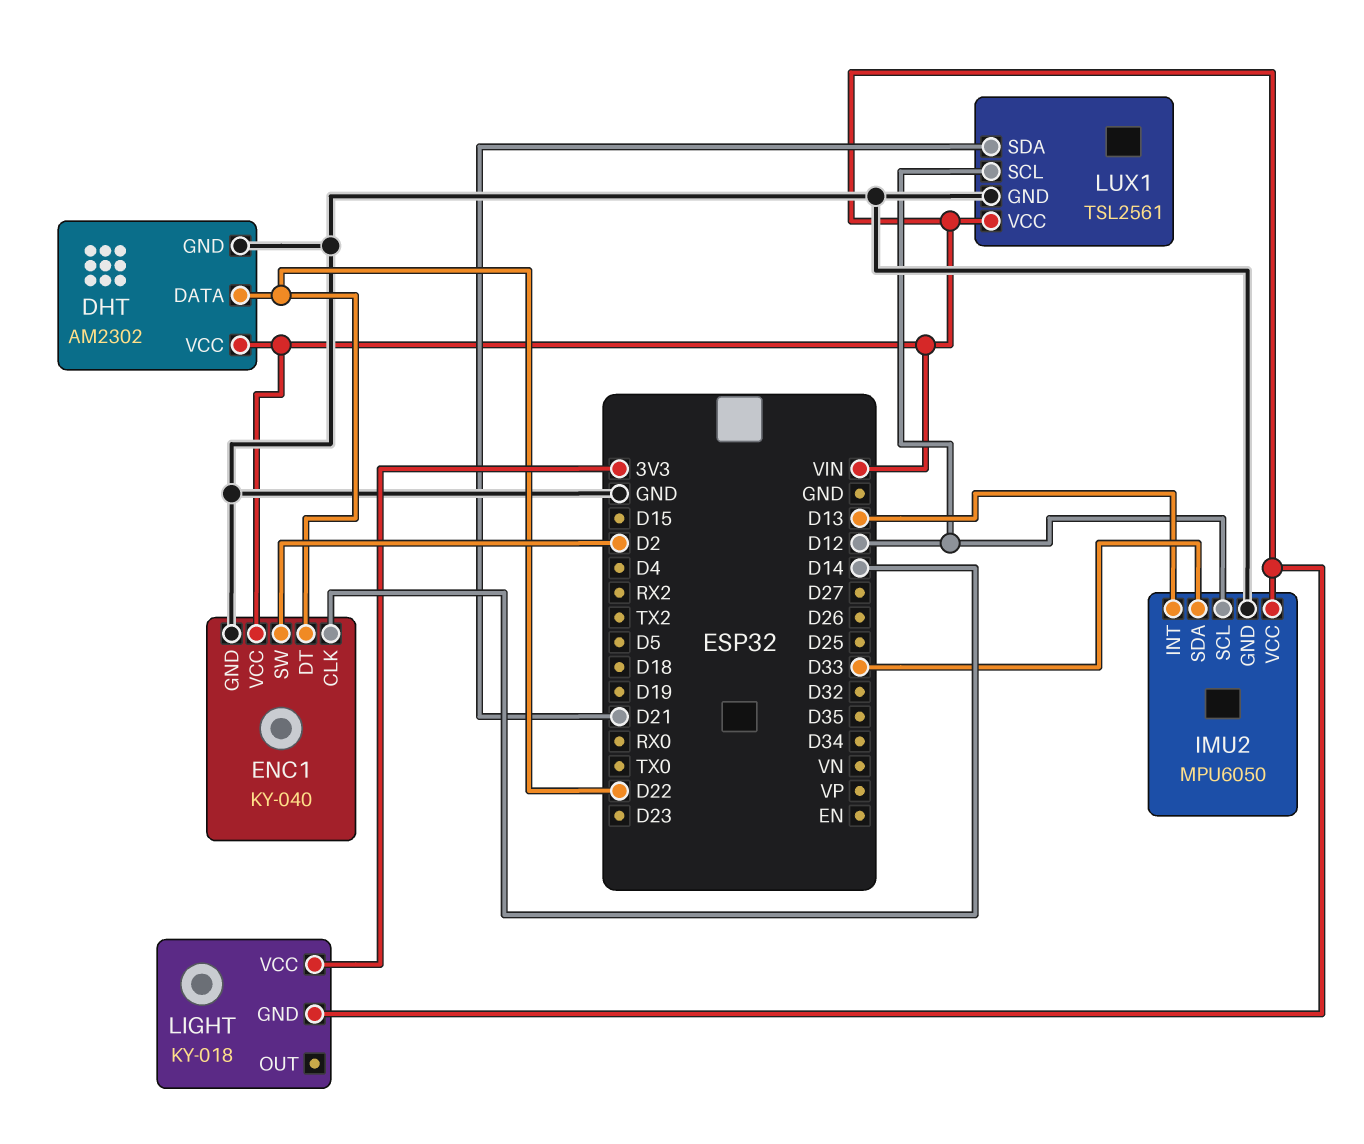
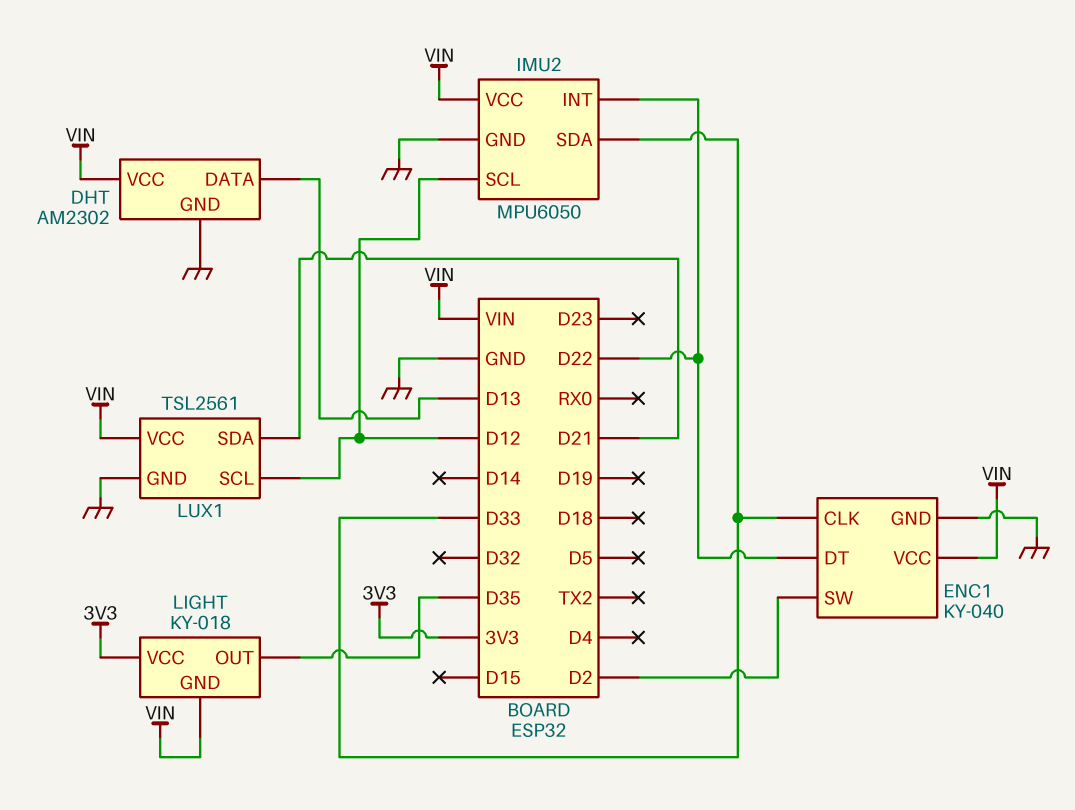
DHT pin DATA: D22 -> D13
ENC1 pin CLK: D14 -> D33
IMU2 pin INT: D13 -> D22
LIGHT pin OUT: none -> D35

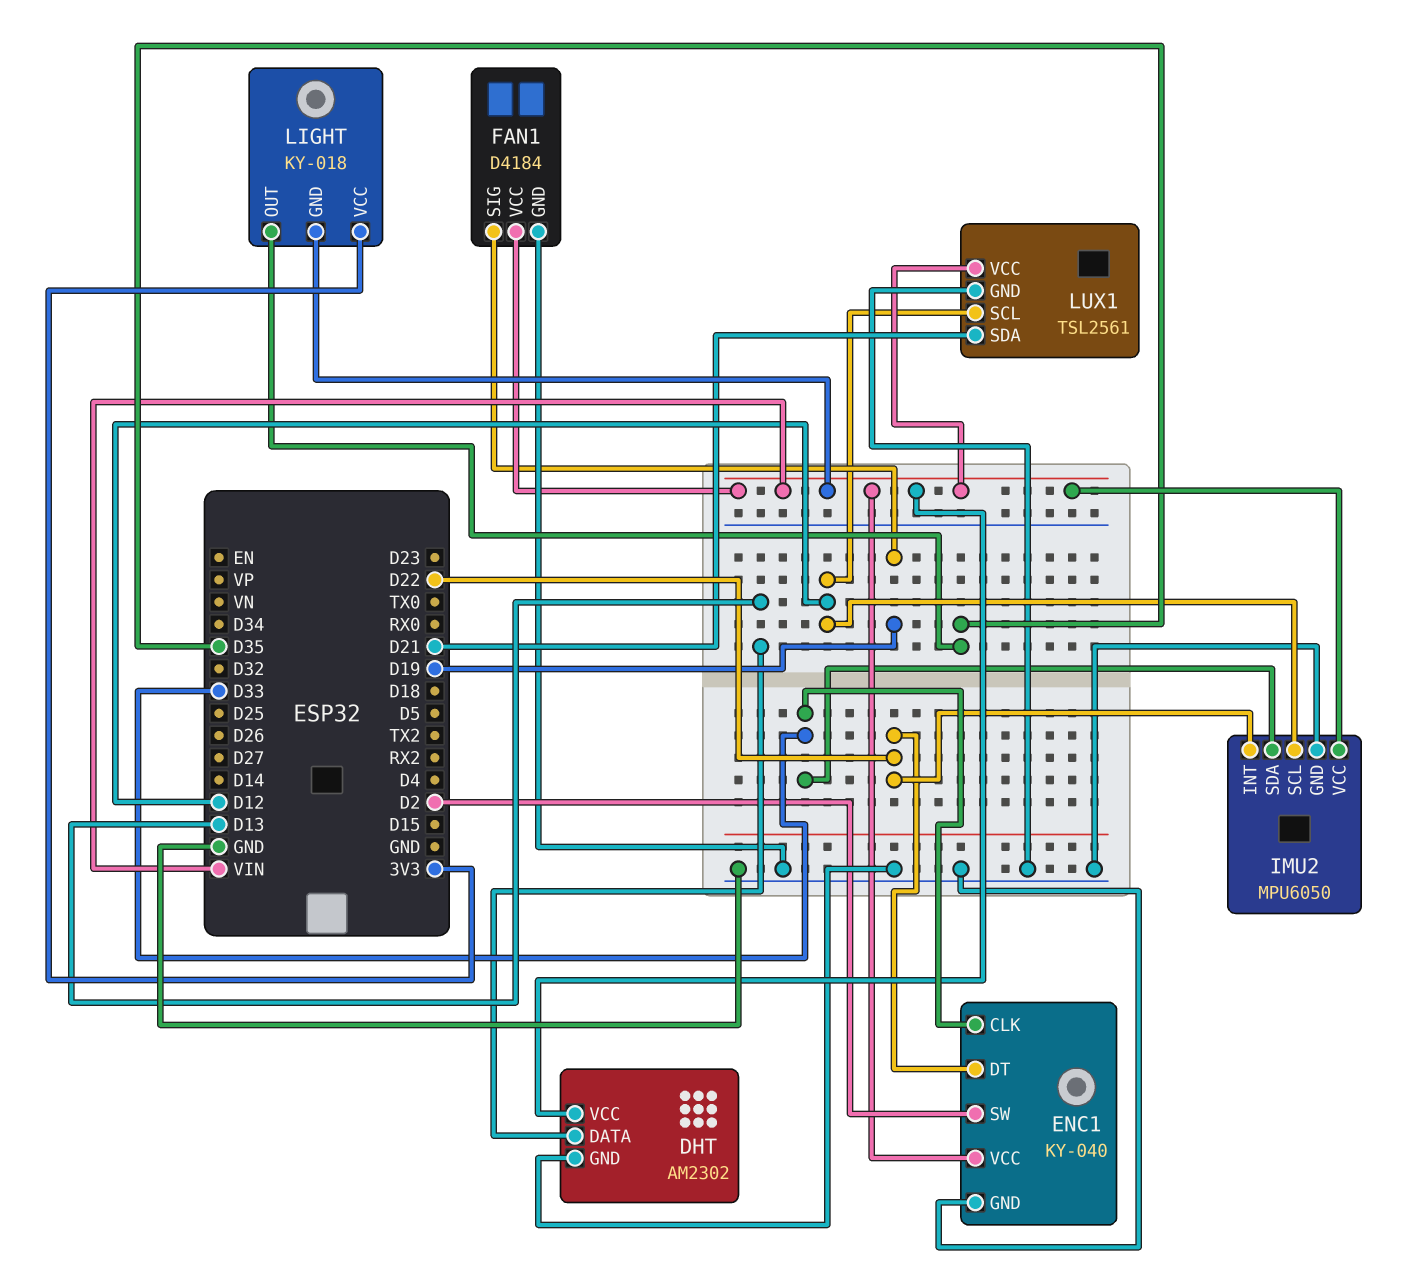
FAN1: none -> D4184
FAN1 pin GND: none -> GND
FAN1 pin SIG: none -> D19
FAN1 pin VCC: none -> VIN

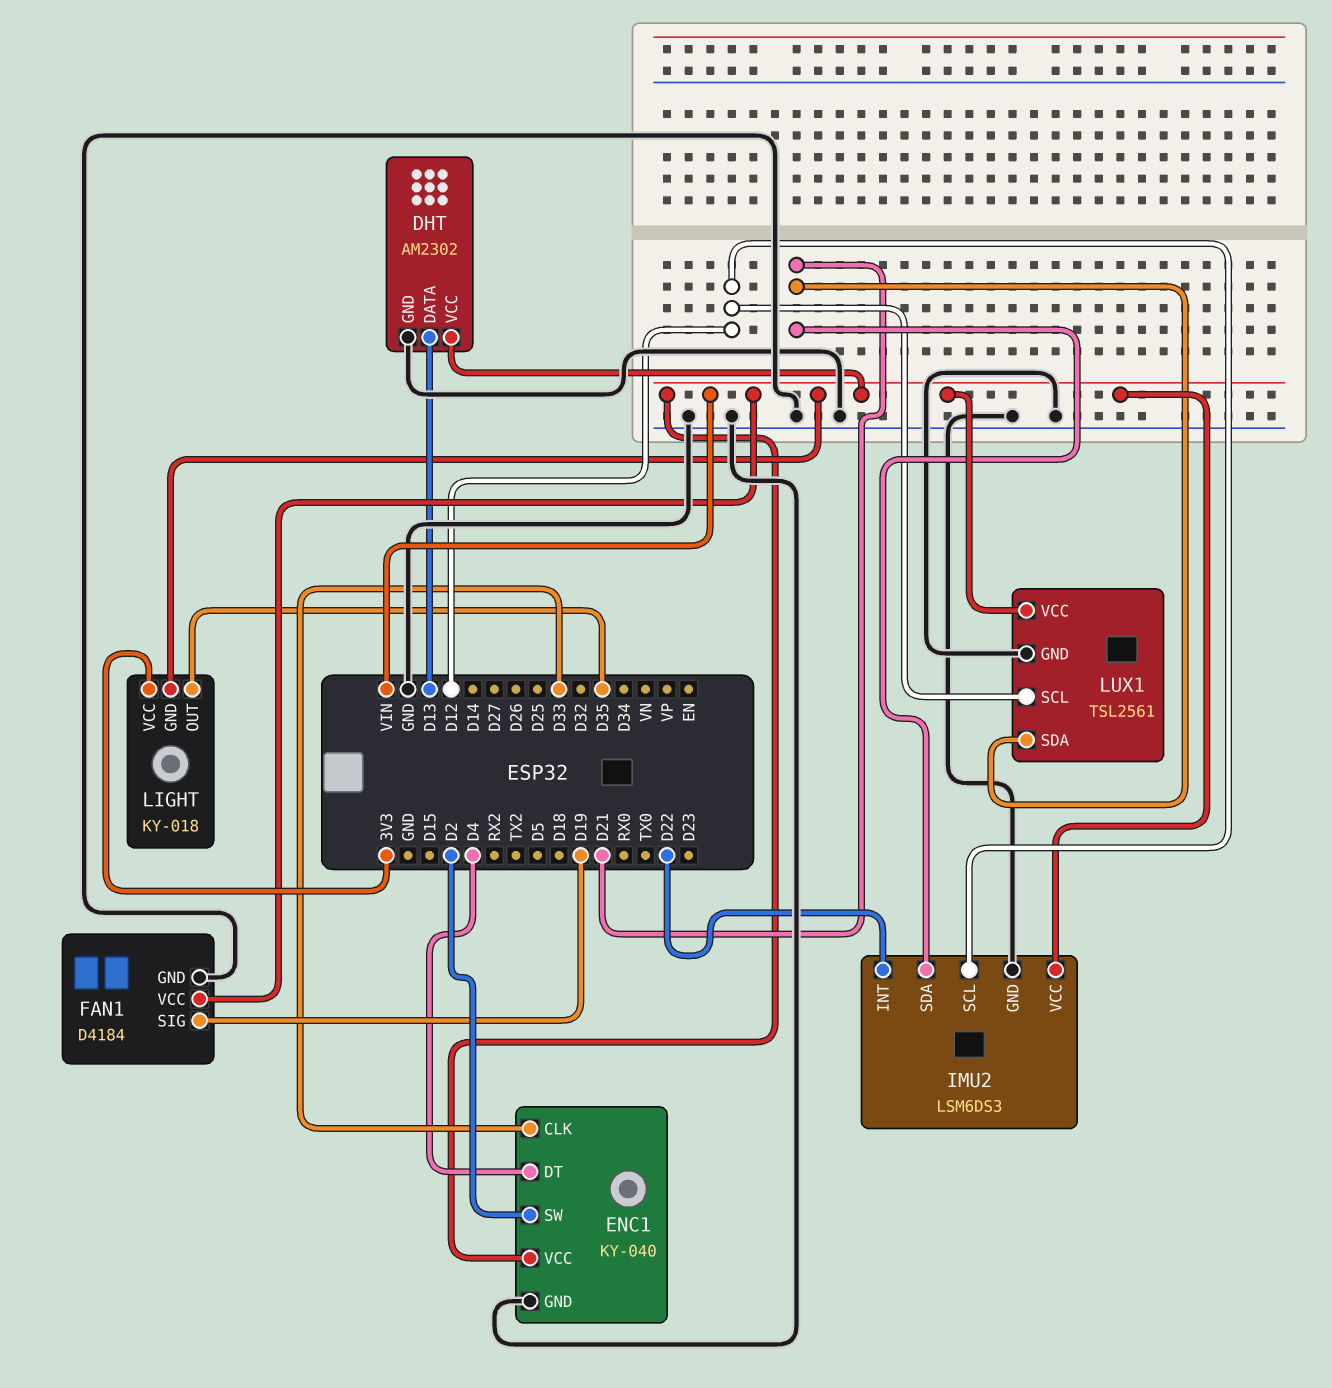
ENC1 pin DT: D22 -> D4
IMU2: MPU6050 -> LSM6DS3
IMU2 pin SDA: D33 -> D21

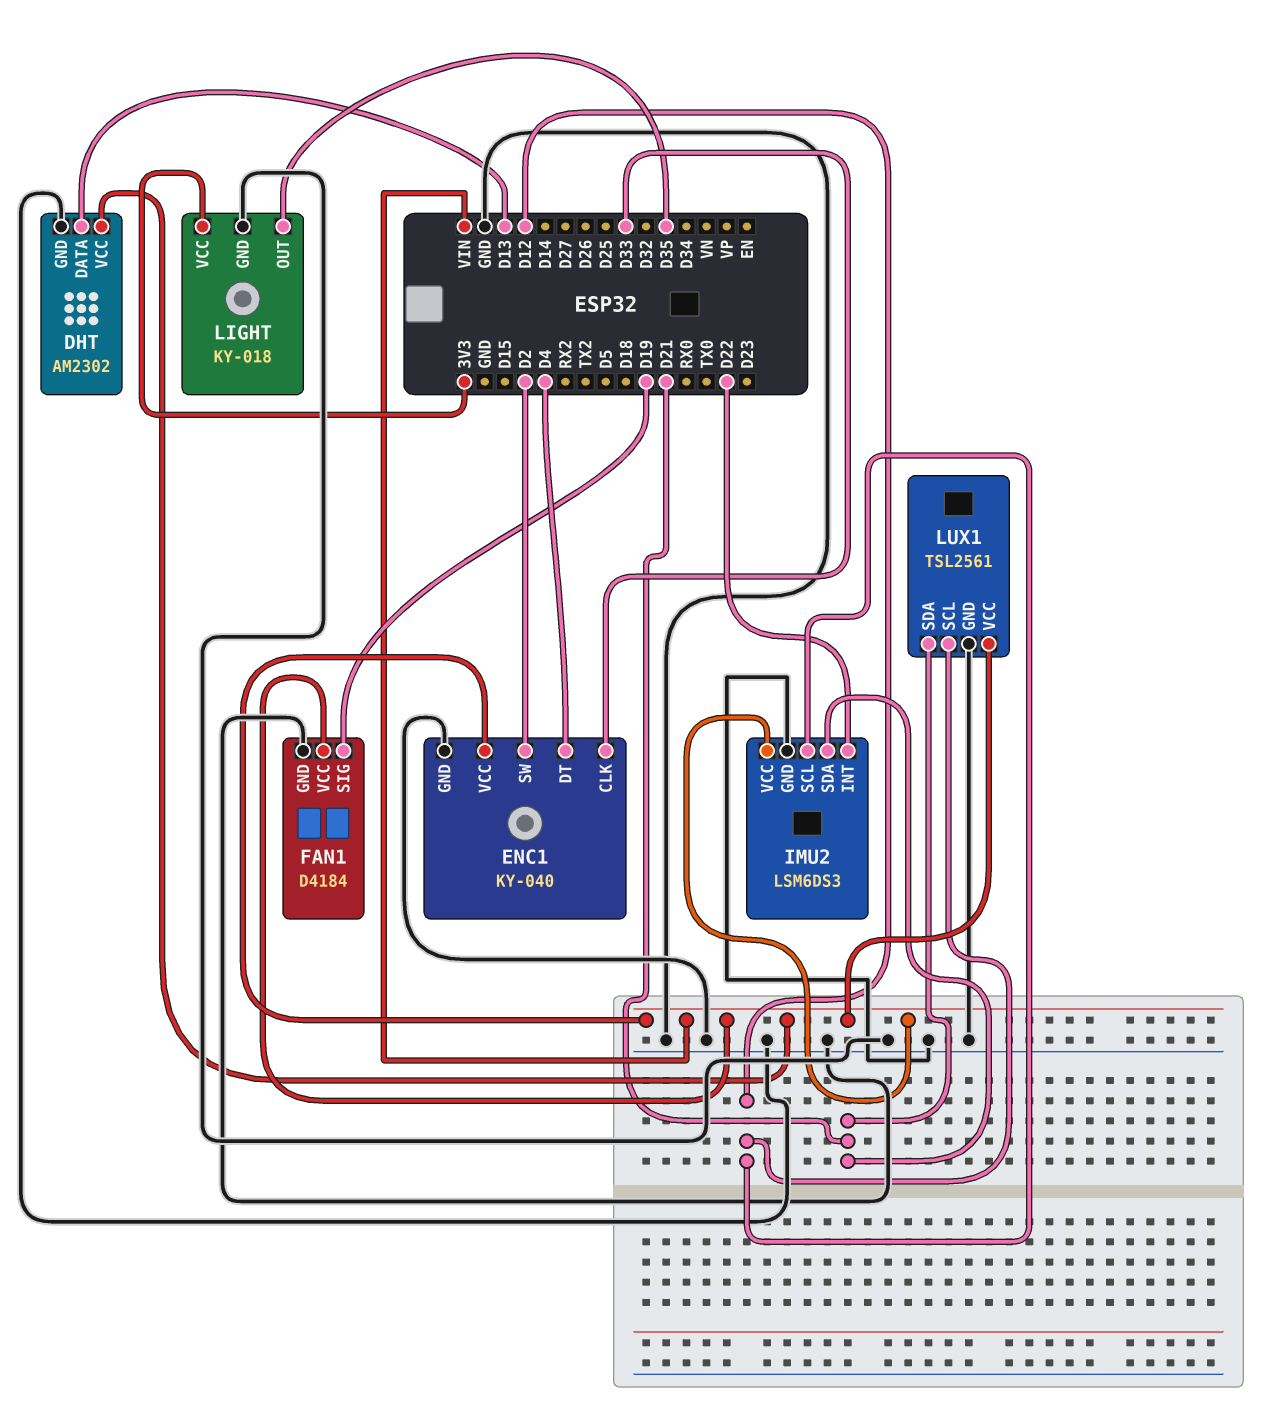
LIGHT pin GND: VIN -> GND

